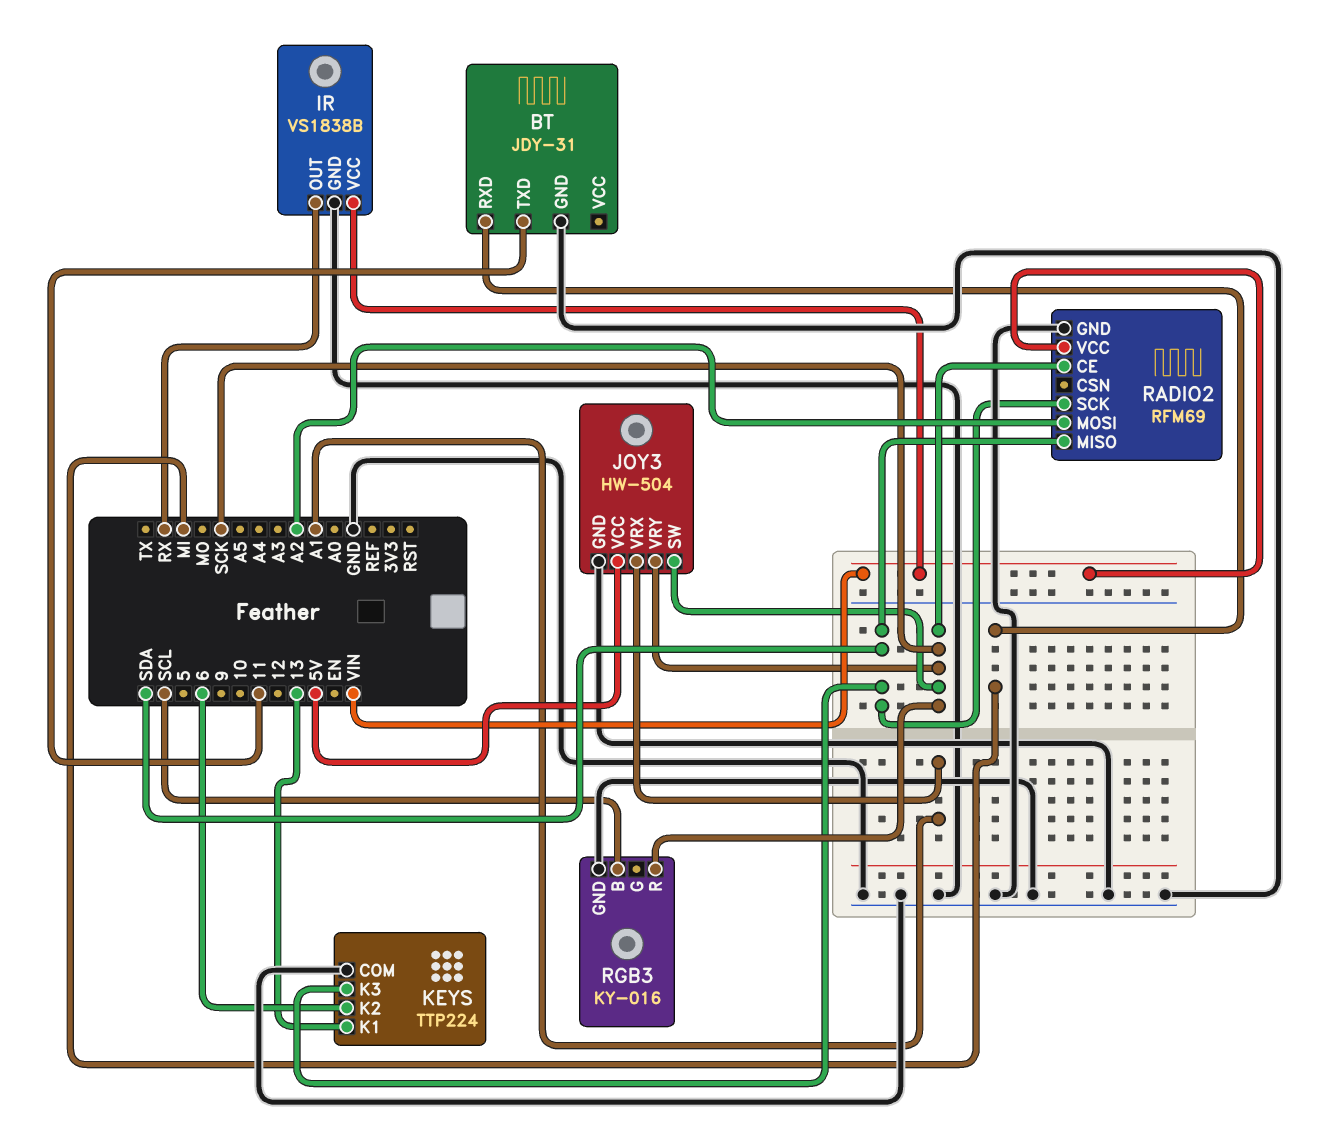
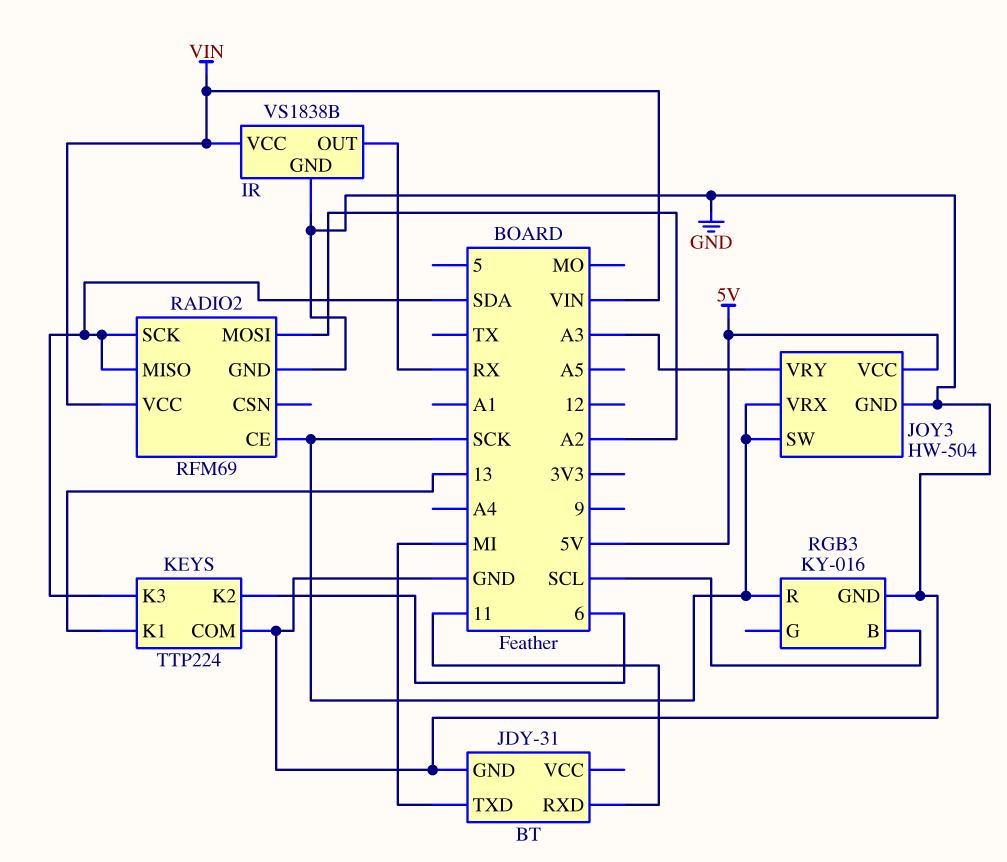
BT pin RXD: MI -> 11
BT pin TXD: 11 -> MI
JOY3 pin VRX: A1 -> SCK
JOY3 pin VRY: SCK -> A3

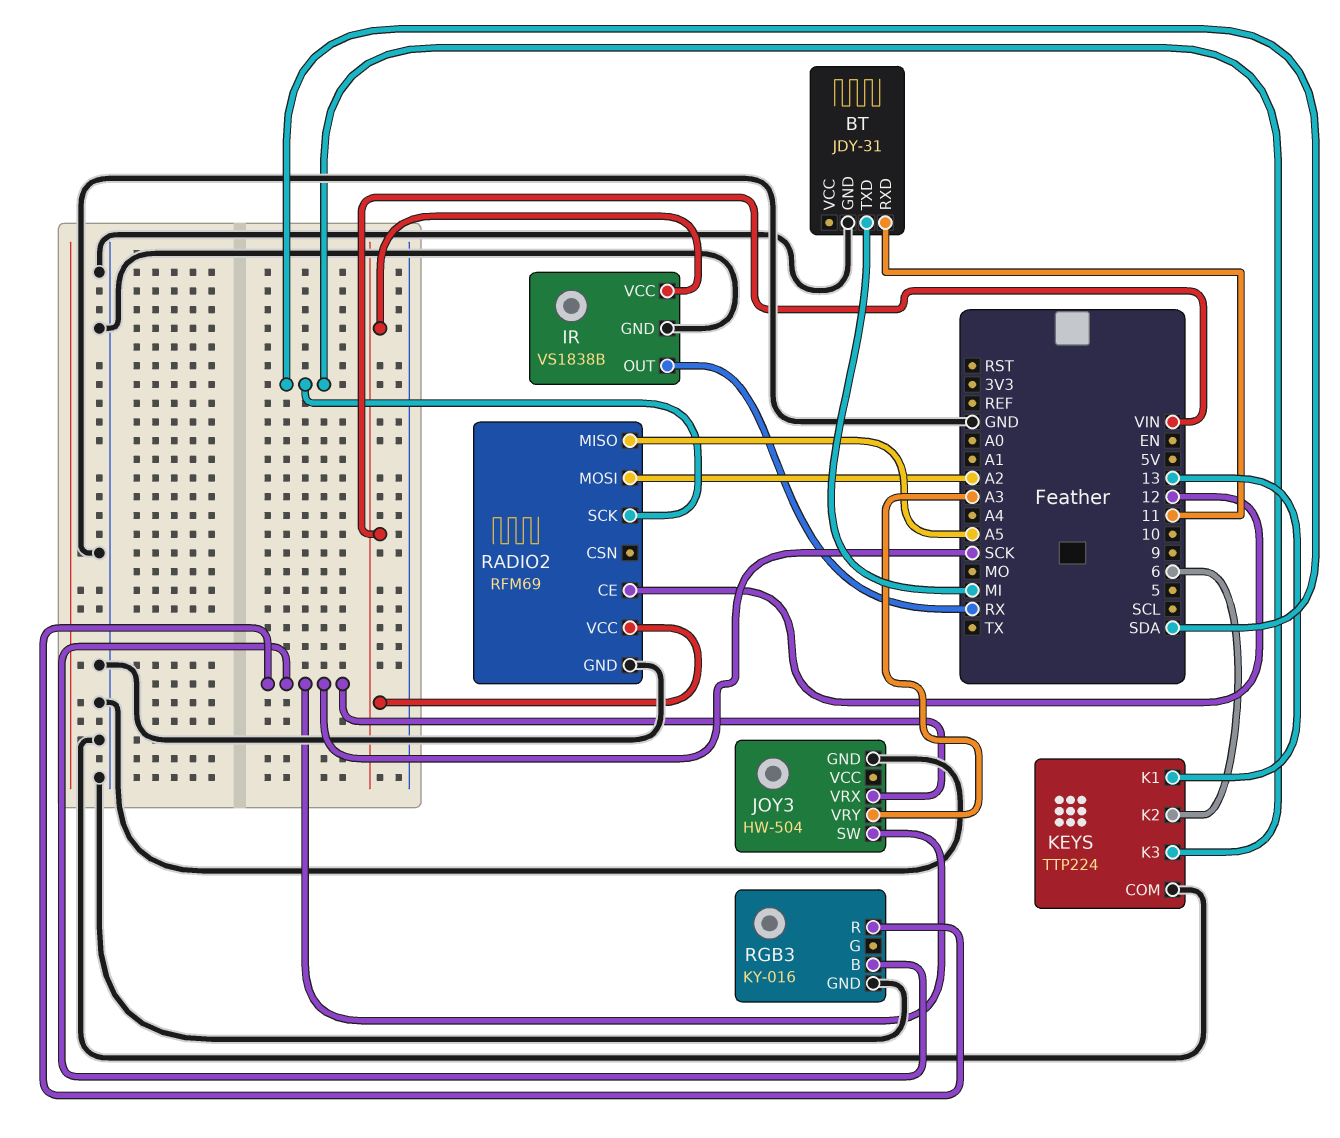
JOY3 pin VCC: 5V -> none
RADIO2 pin CE: SCK -> 12
RADIO2 pin MISO: SDA -> A5
RGB3 pin B: SCL -> SCK

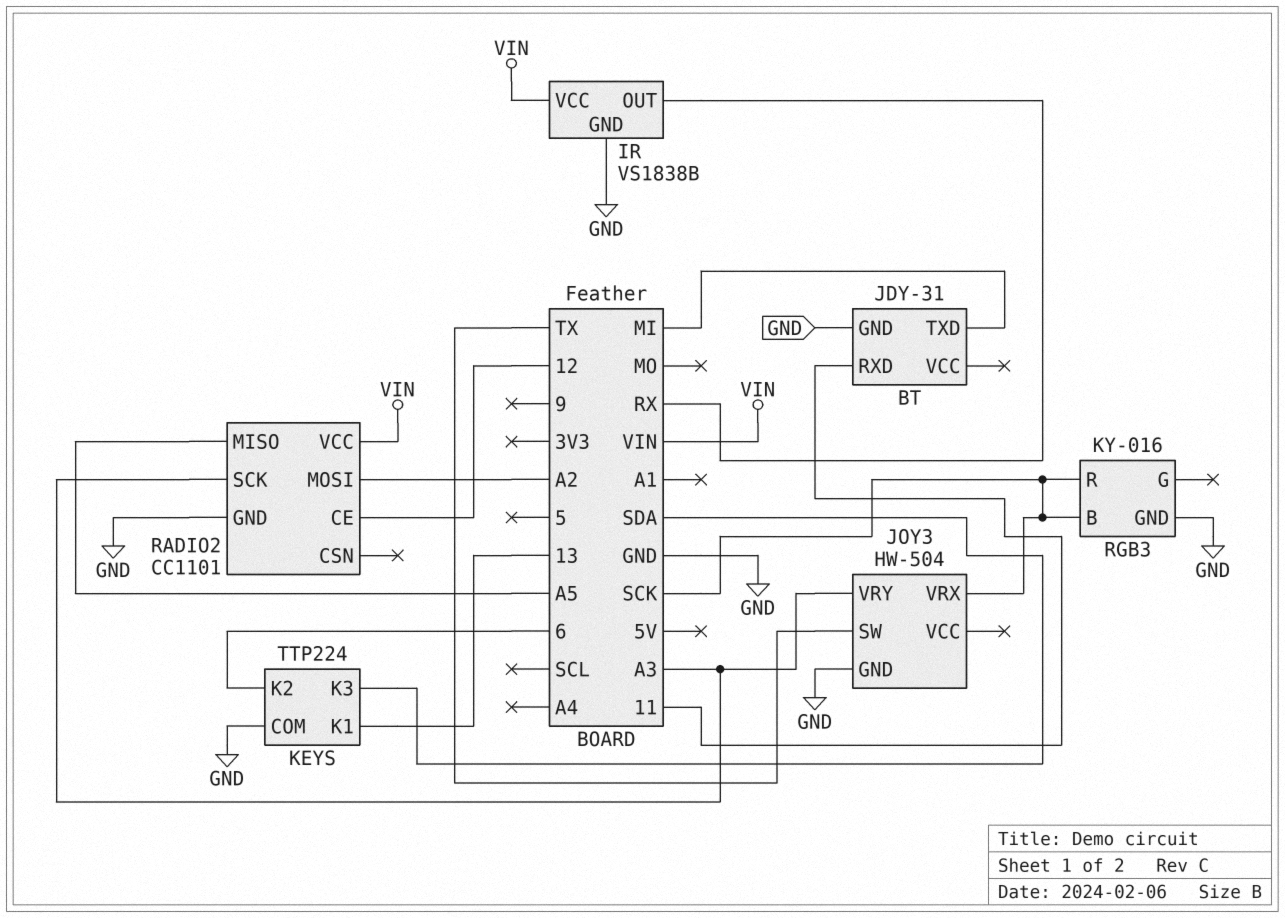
JOY3 pin SW: SCK -> TX
RADIO2: RFM69 -> CC1101
RADIO2 pin SCK: SDA -> A3

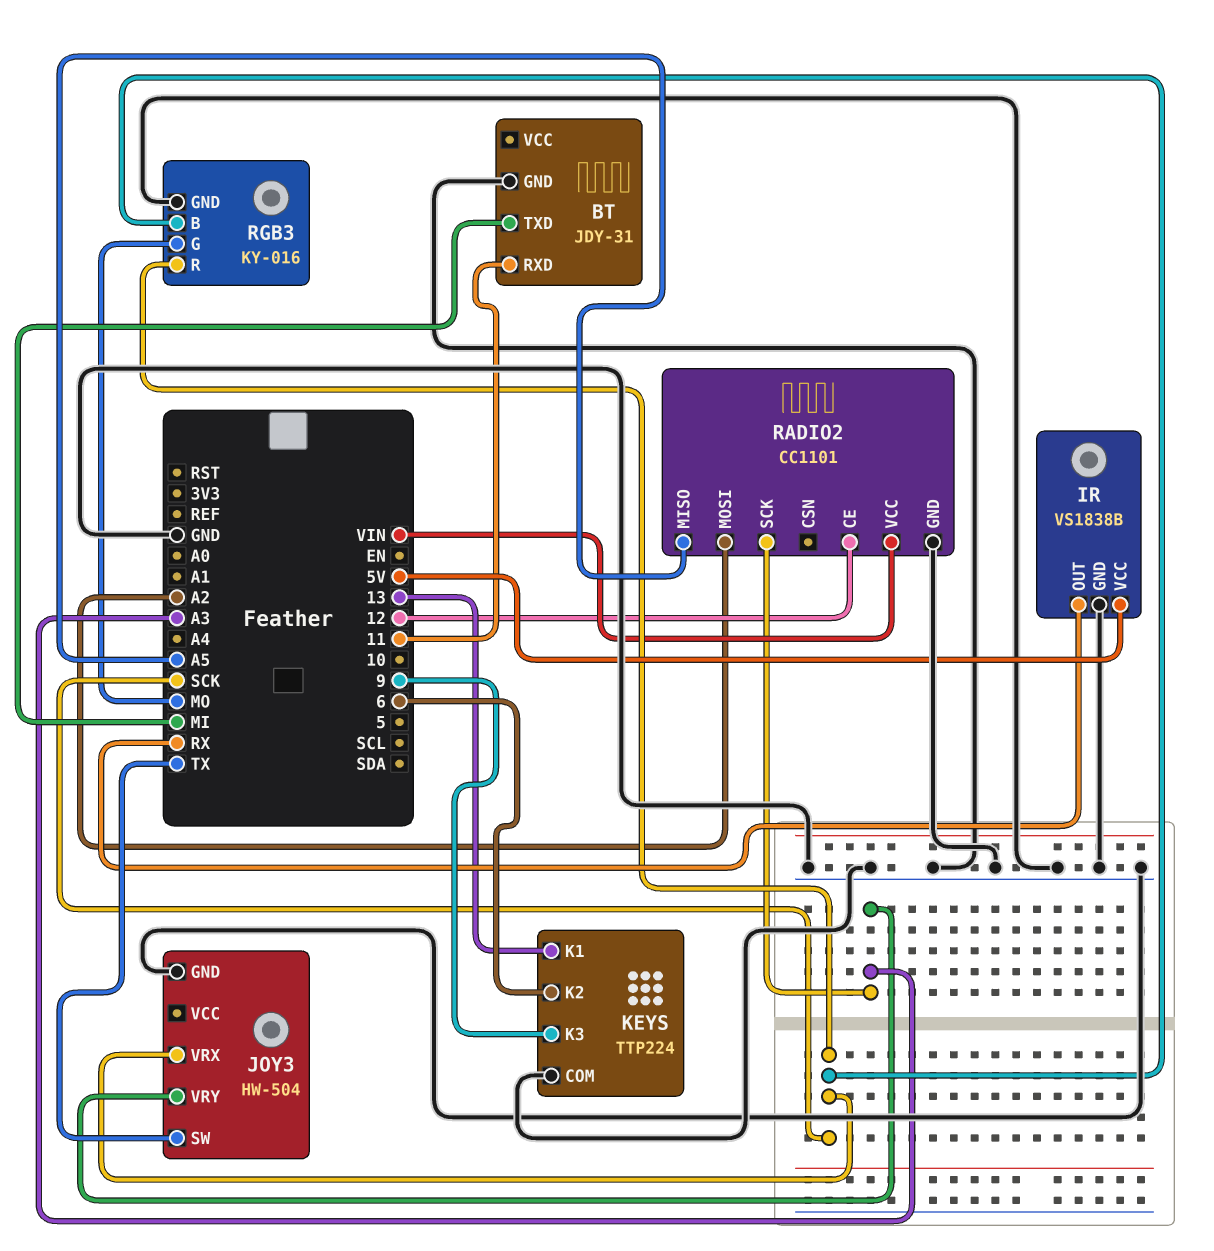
IR pin VCC: VIN -> 5V
KEYS pin K3: SDA -> 9
RGB3 pin G: none -> MO

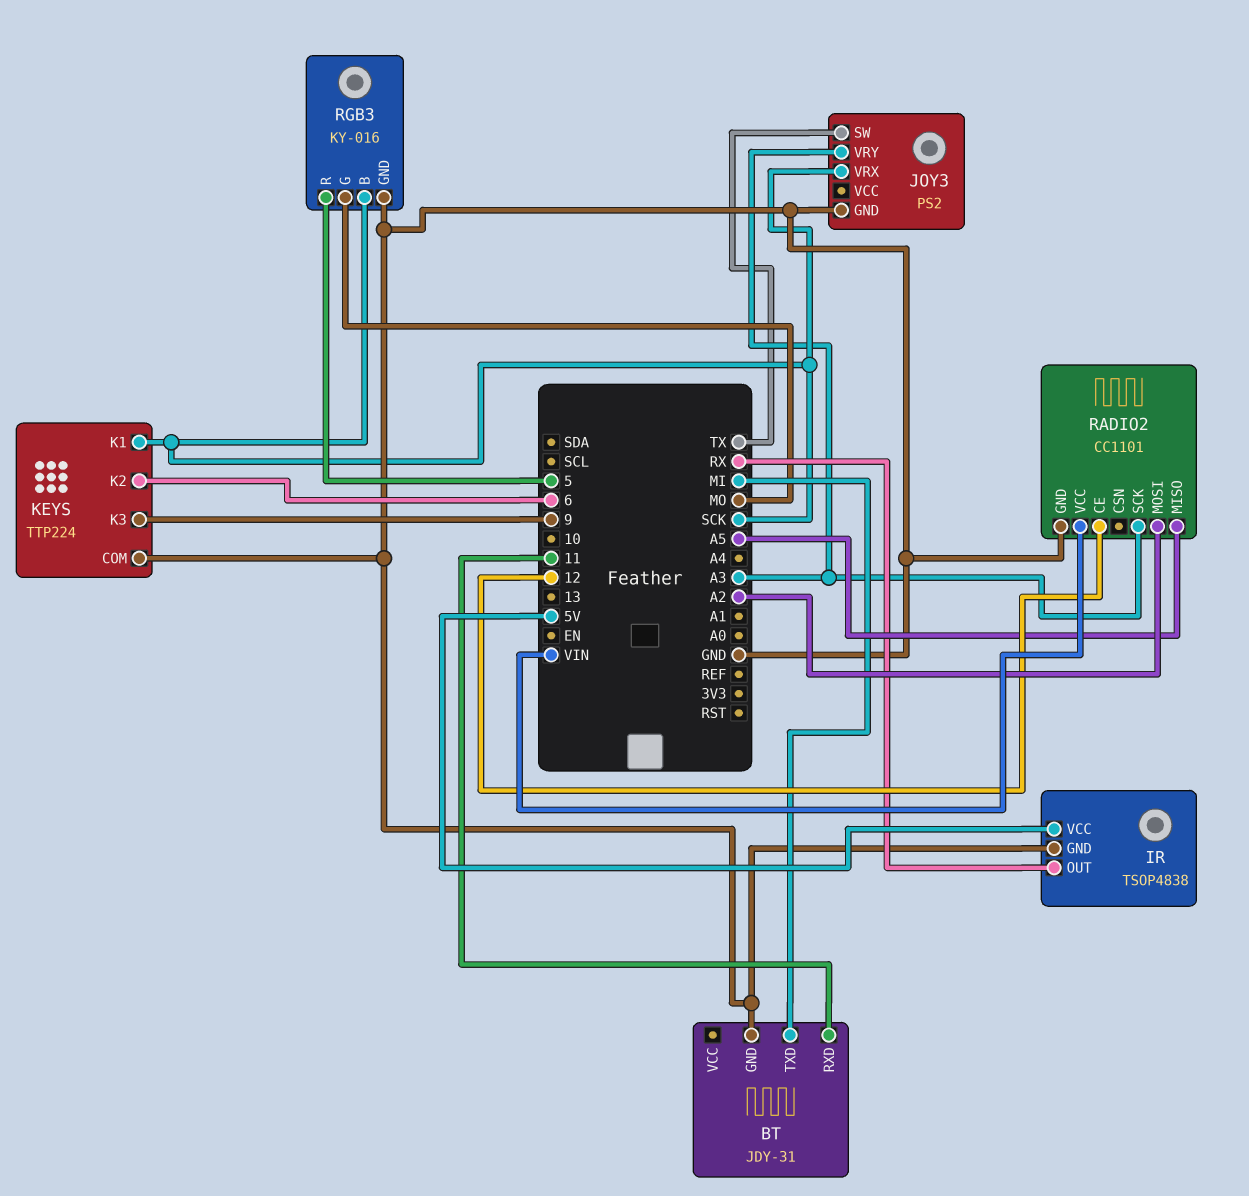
IR: VS1838B -> TSOP4838
JOY3: HW-504 -> PS2
KEYS pin K1: 13 -> SCK
RGB3 pin R: SCK -> 5

